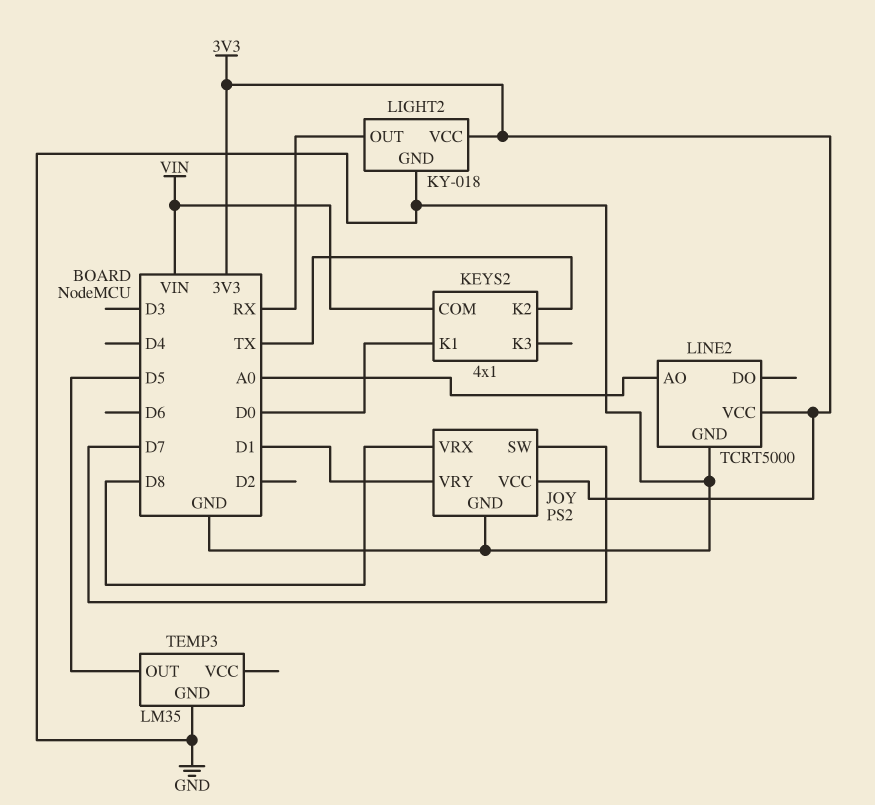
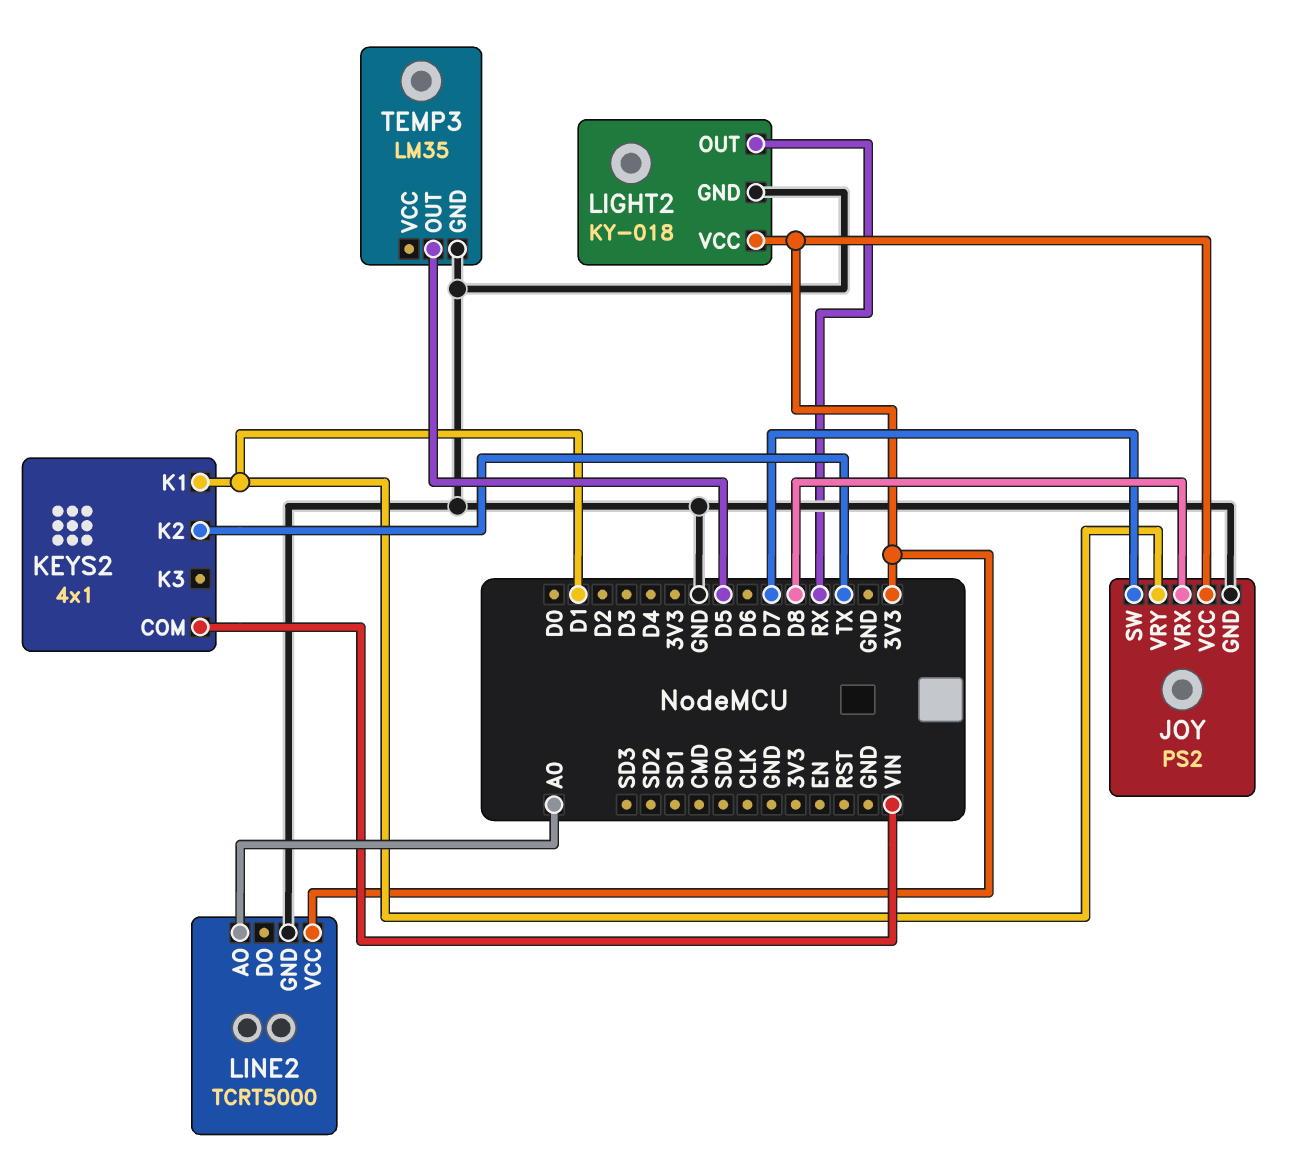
KEYS2 pin K1: D0 -> D1

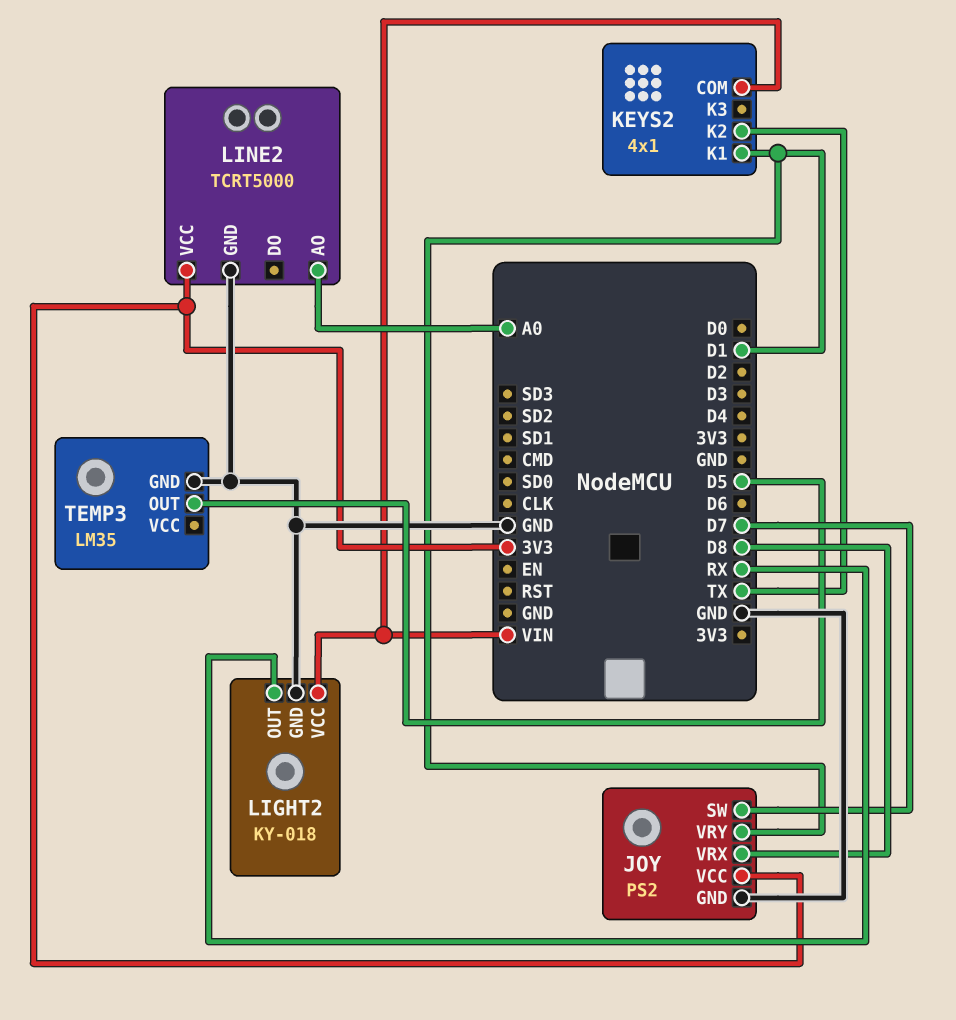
LIGHT2 pin VCC: 3V3 -> VIN

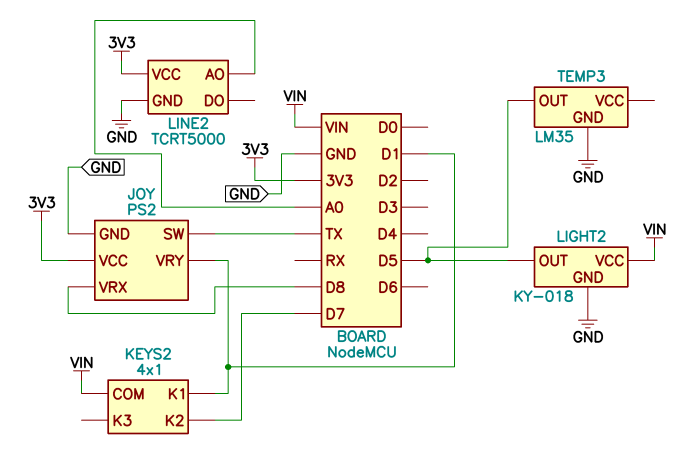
JOY pin SW: D7 -> TX
KEYS2 pin K2: TX -> D7
LIGHT2 pin OUT: RX -> D5

